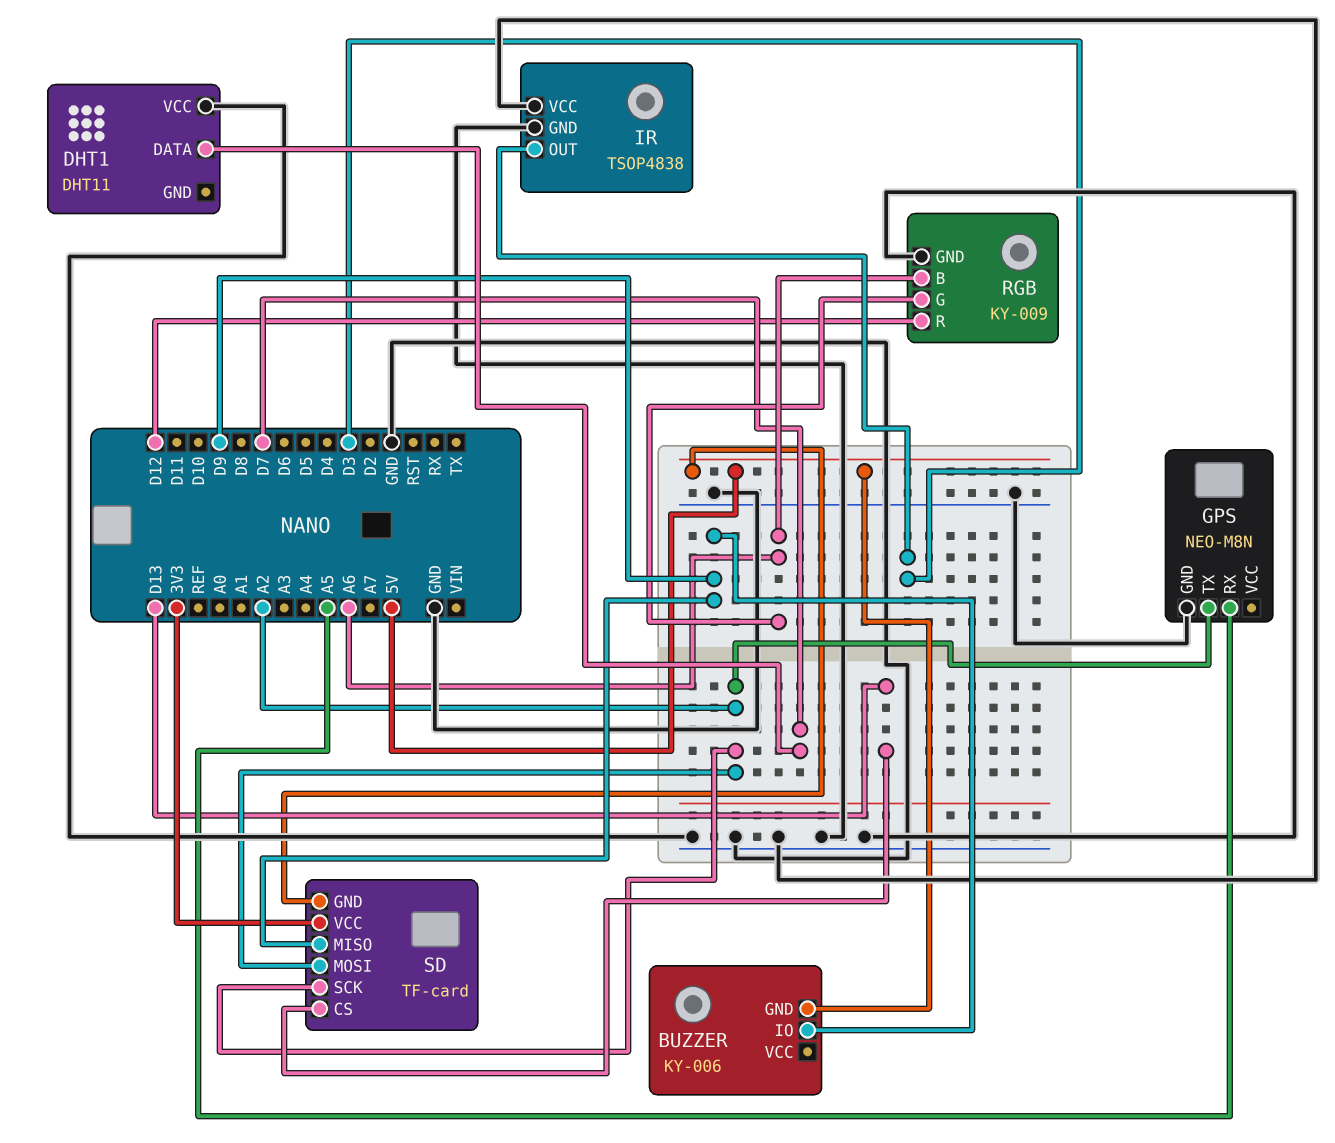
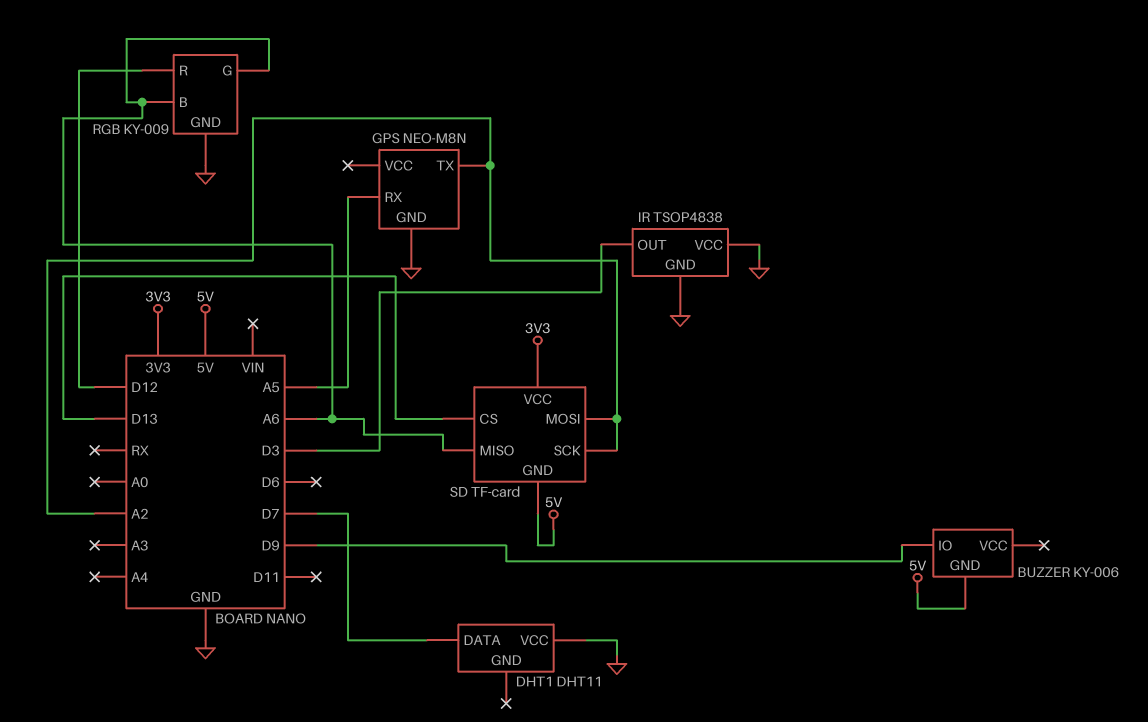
SD pin MISO: D9 -> A6

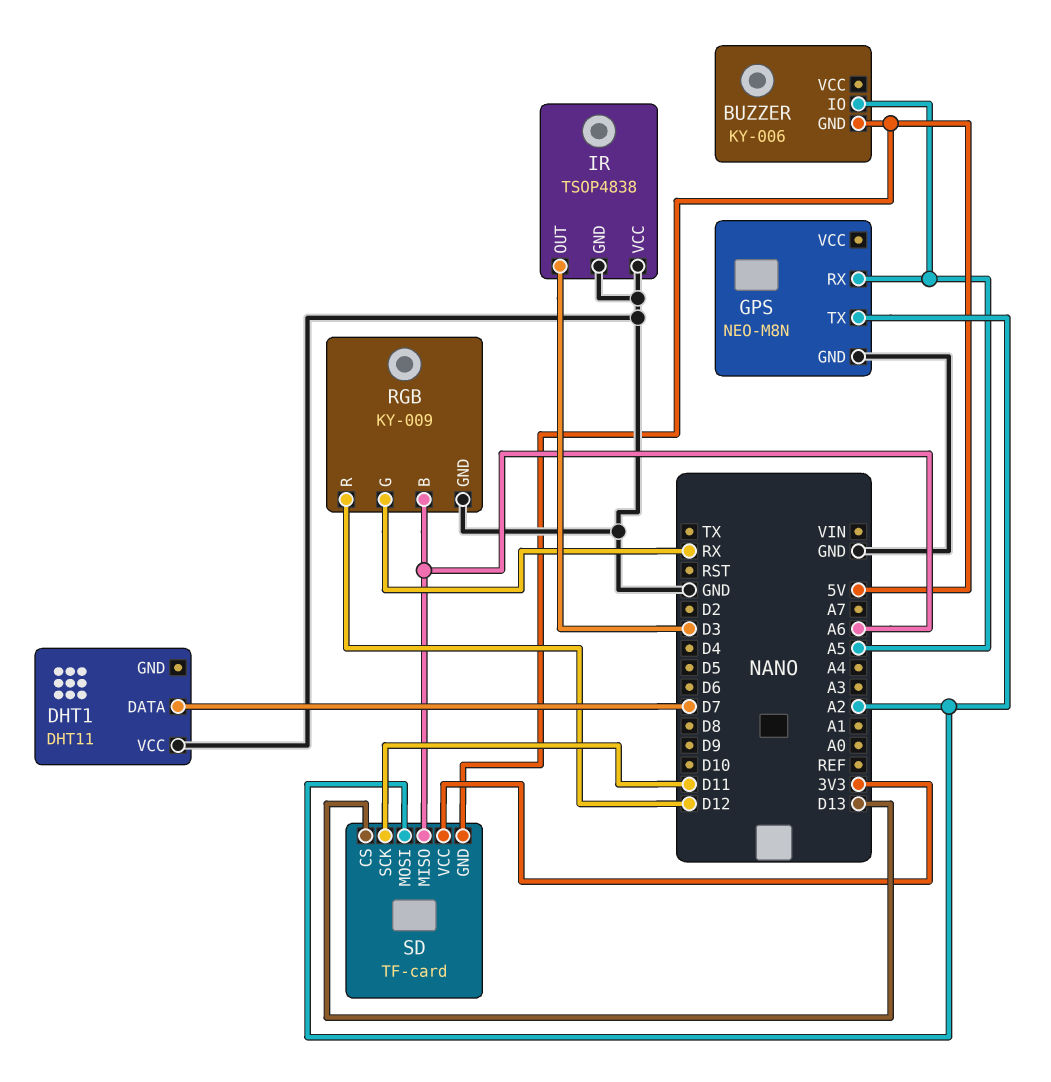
BUZZER pin IO: D9 -> A5
RGB pin G: A6 -> RX
SD pin SCK: A2 -> D11

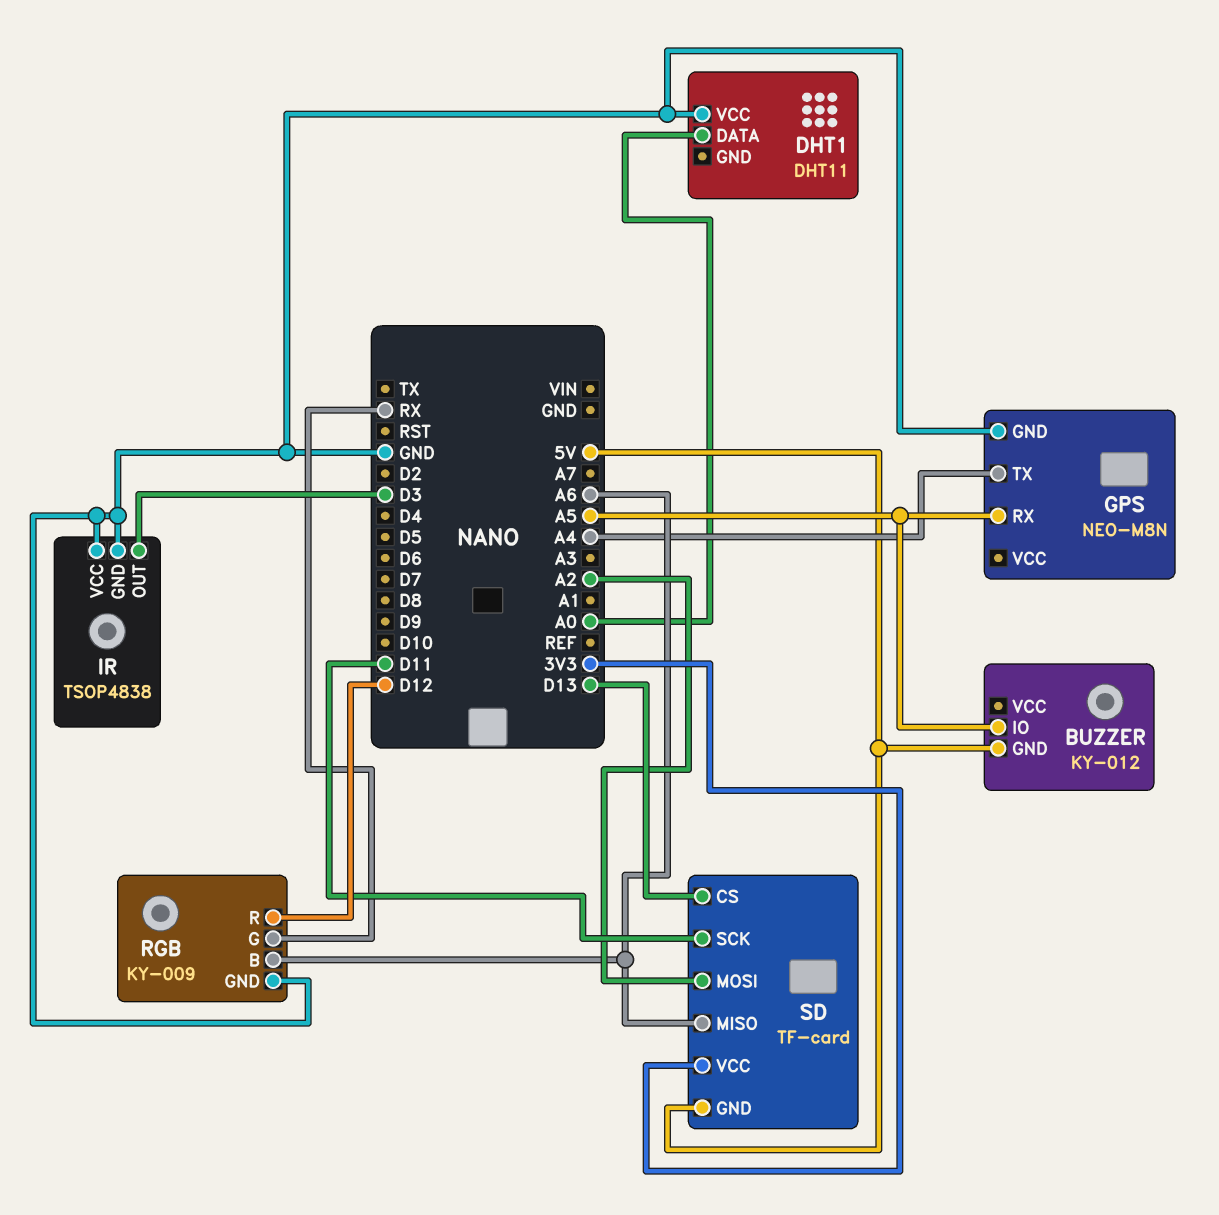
BUZZER: KY-006 -> KY-012
DHT1 pin DATA: D7 -> A0
GPS pin TX: A2 -> A4

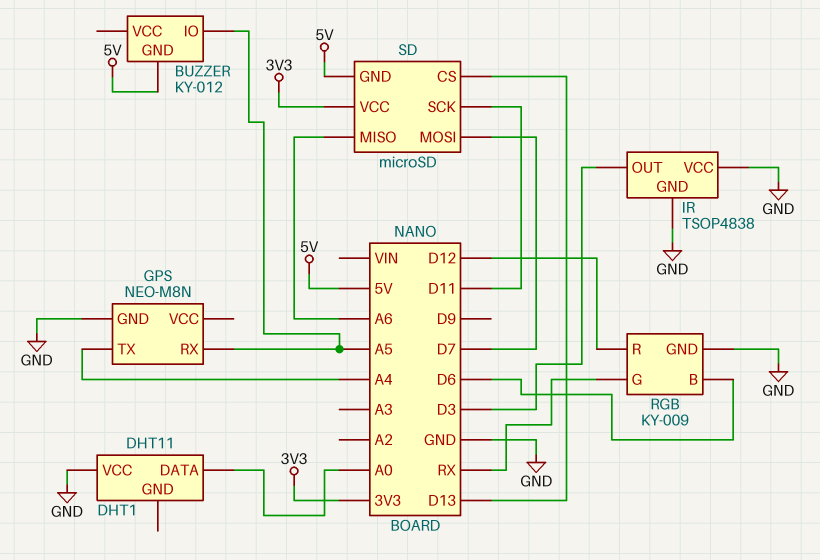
RGB pin B: A6 -> D6
SD: TF-card -> microSD
SD pin MOSI: A2 -> D7

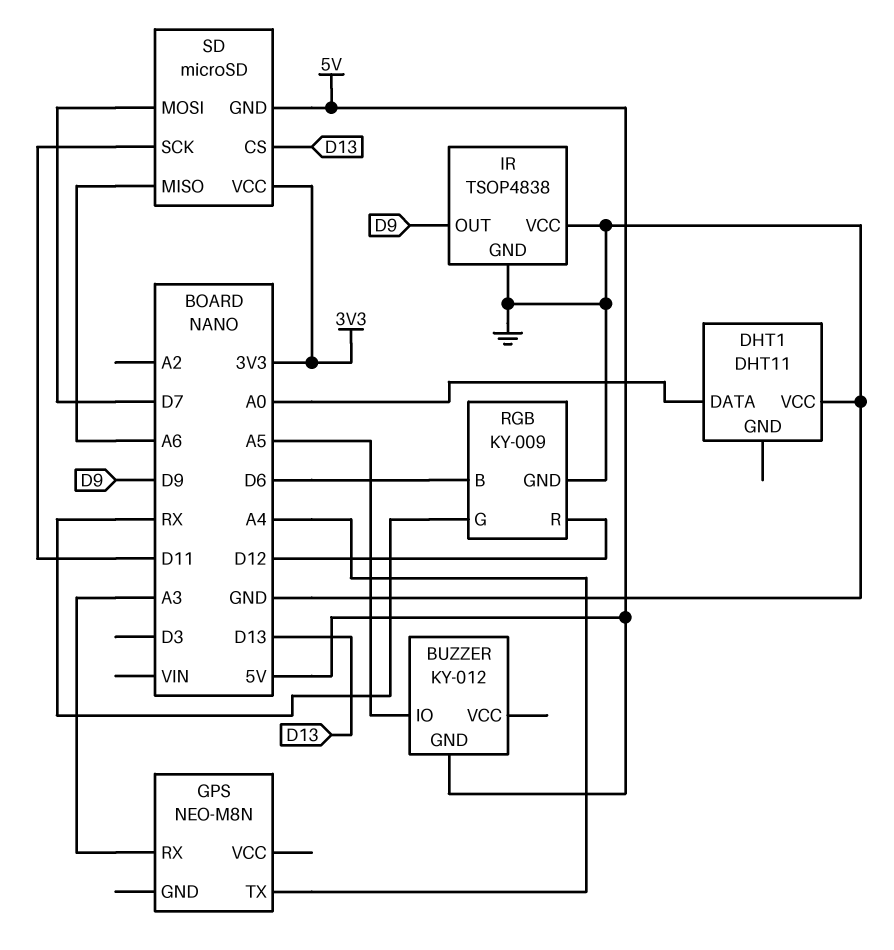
GPS pin GND: GND -> none
GPS pin RX: A5 -> A3
IR pin OUT: D3 -> D9

